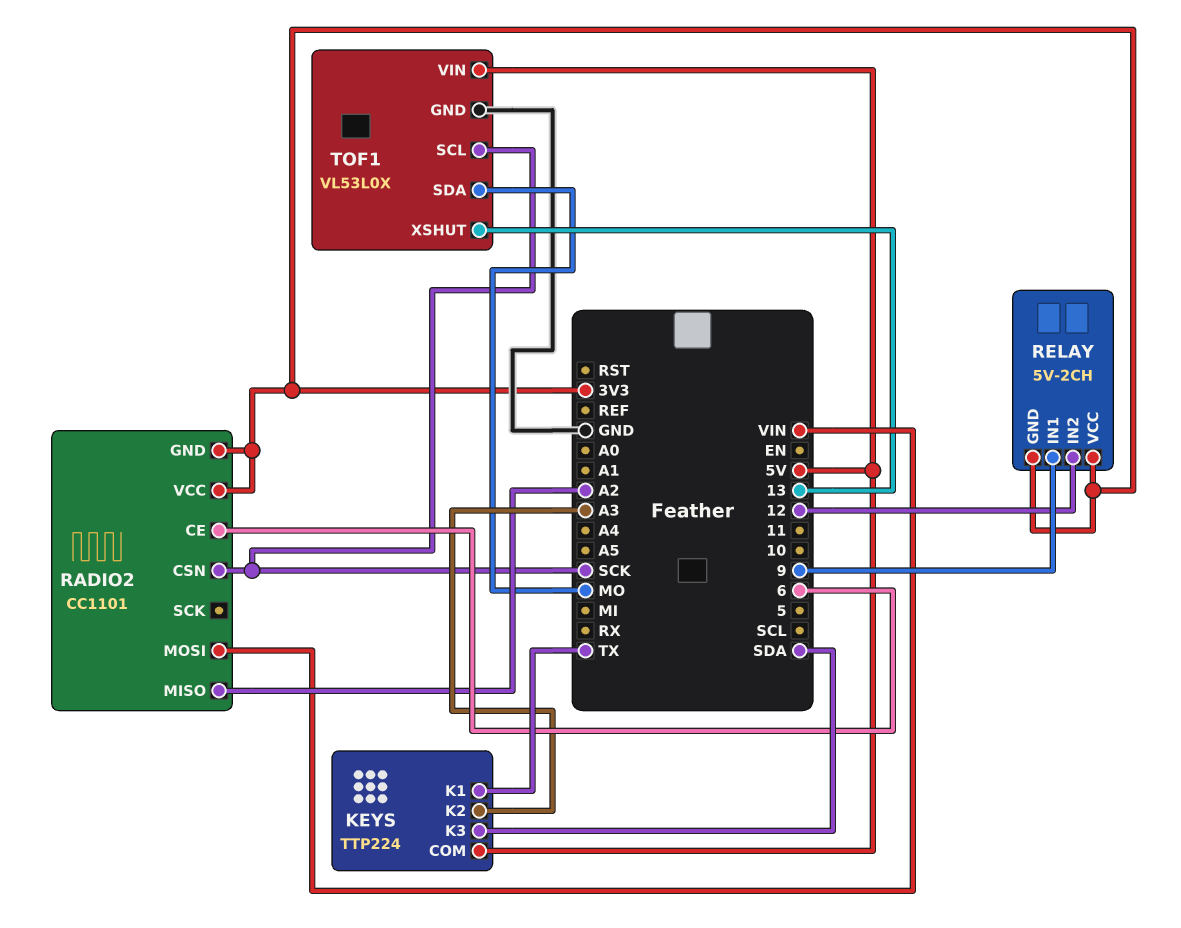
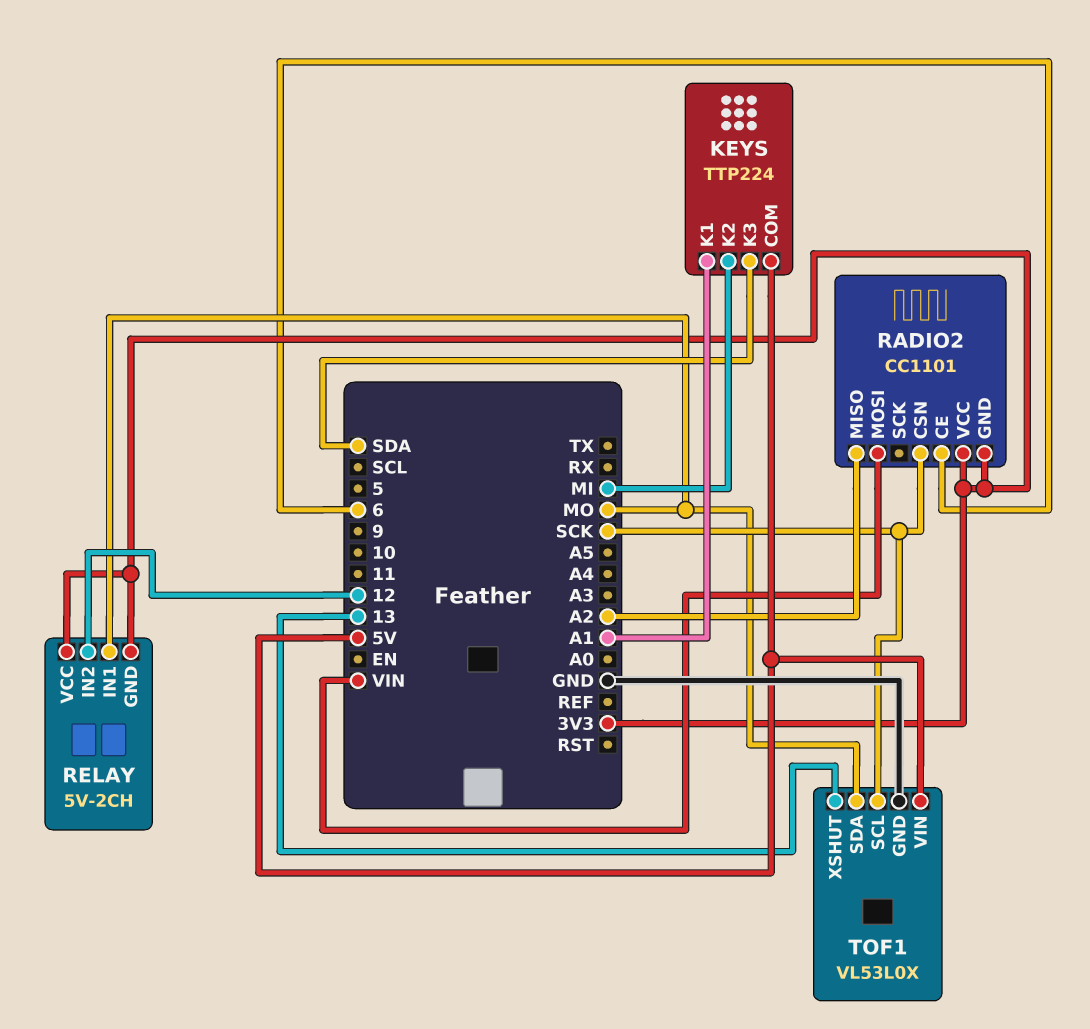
KEYS pin K1: TX -> A1
KEYS pin K2: A3 -> MI
RELAY pin IN1: 9 -> MO

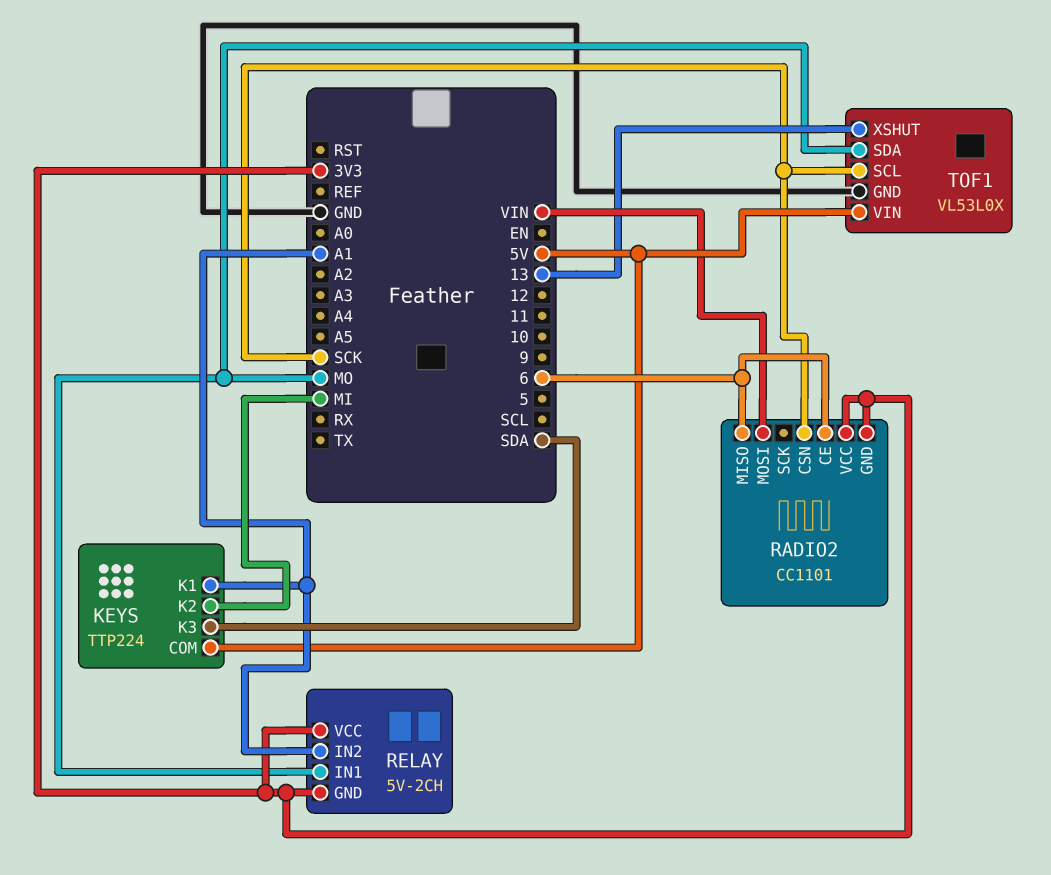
RADIO2 pin MISO: A2 -> 6
RELAY pin IN2: 12 -> A1

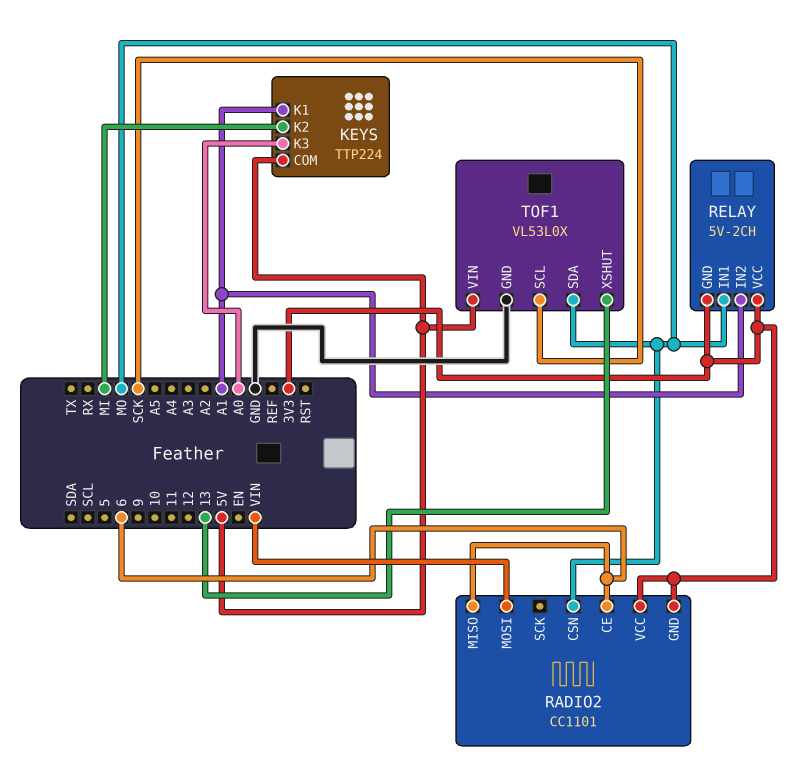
KEYS pin K3: SDA -> A0
RADIO2 pin CSN: SCK -> MO

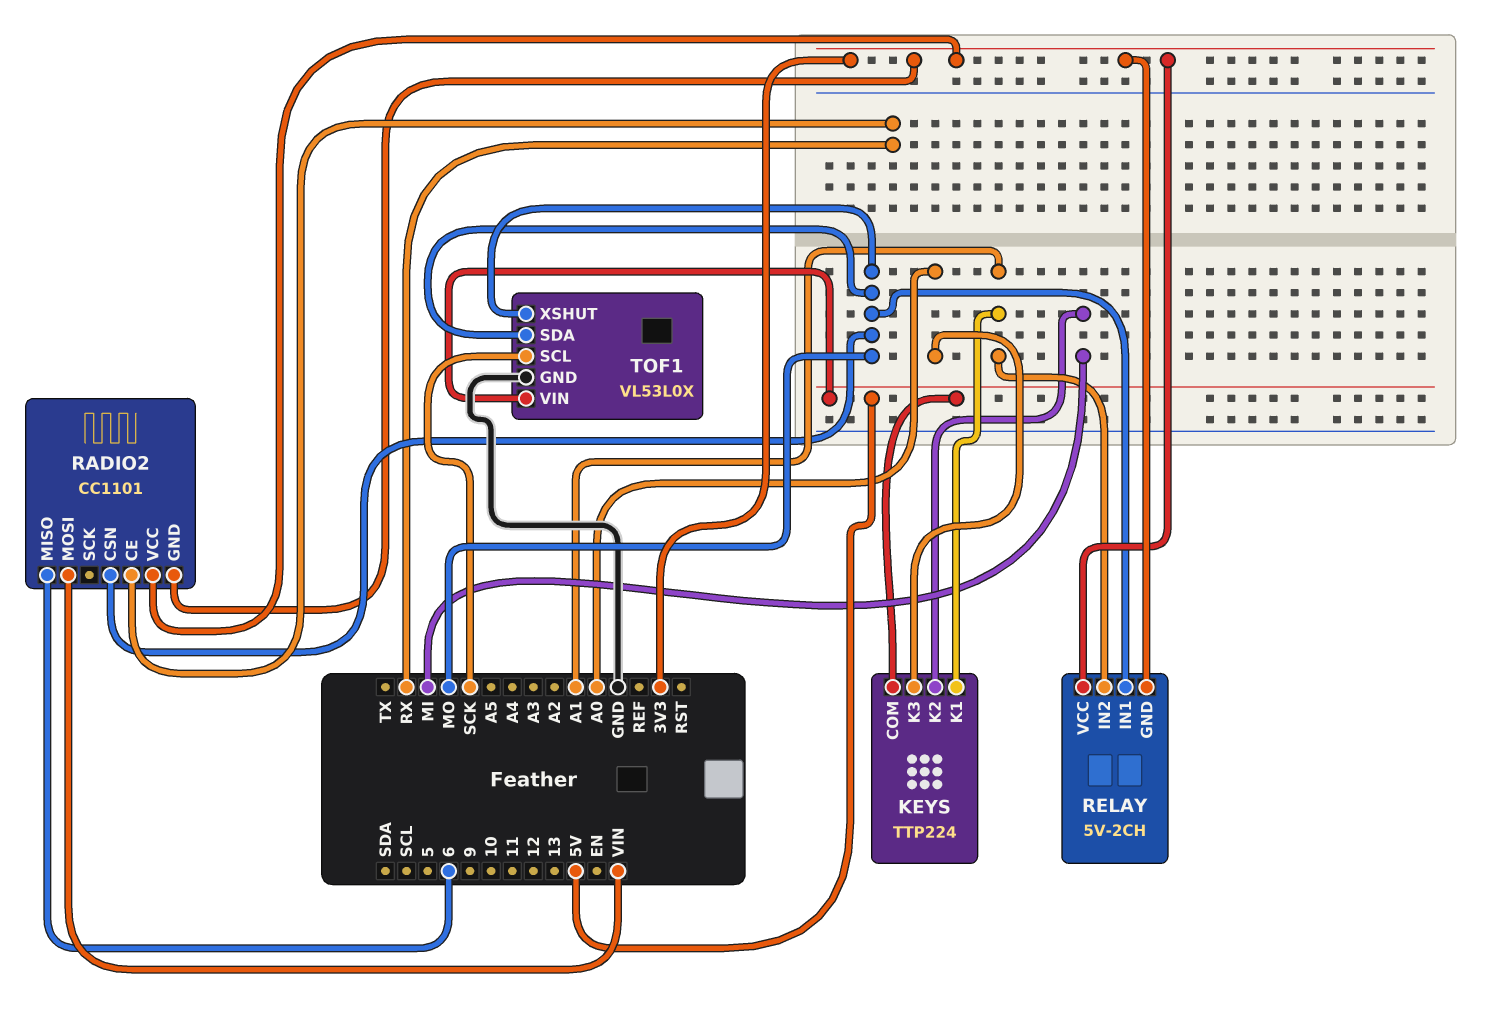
RADIO2 pin CE: 6 -> RX
TOF1 pin XSHUT: 13 -> MO

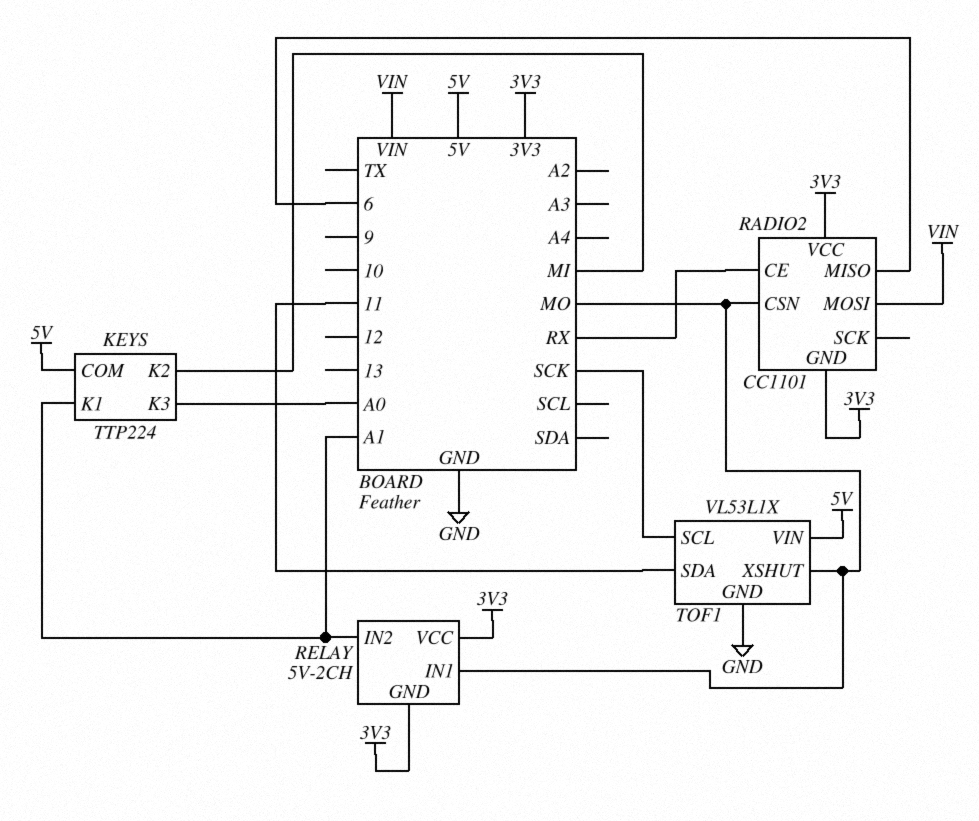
TOF1: VL53L0X -> VL53L1X
TOF1 pin SDA: MO -> 11

